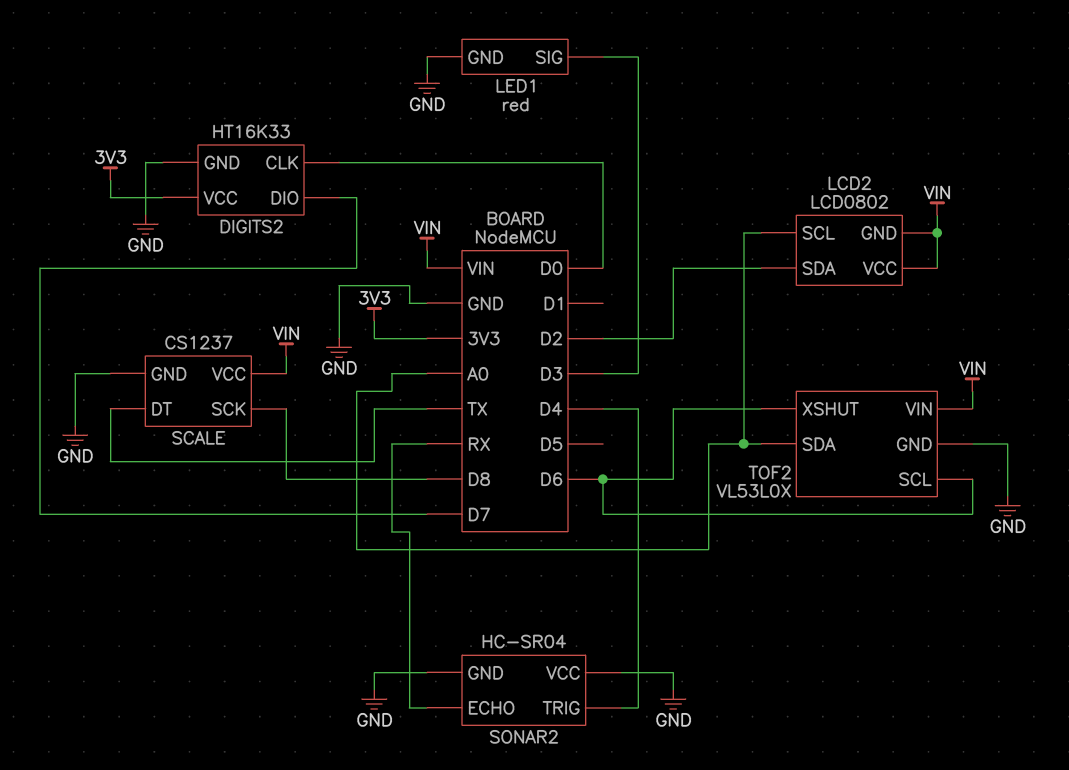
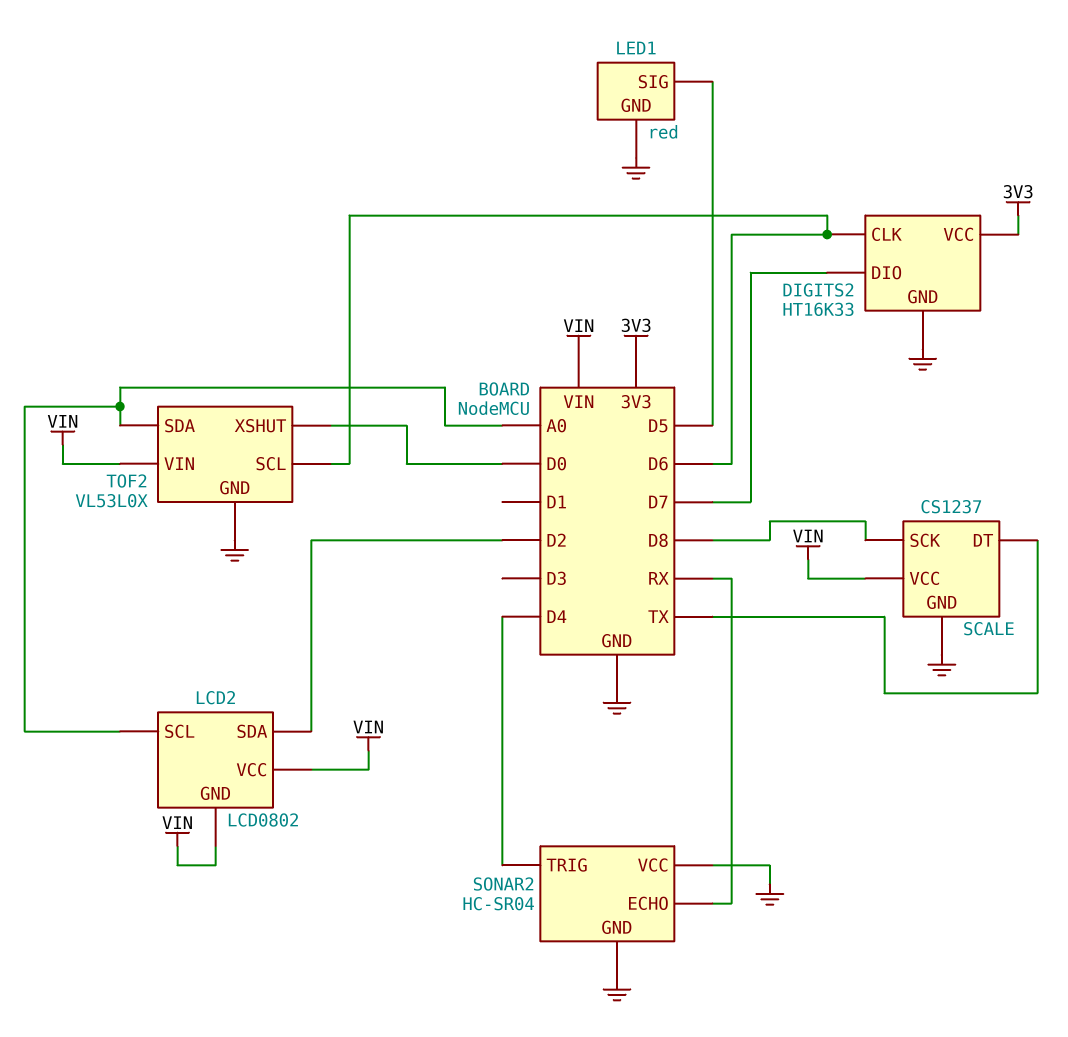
DIGITS2 pin CLK: D0 -> D6
LED1 pin SIG: D3 -> D5
TOF2 pin XSHUT: D6 -> D0

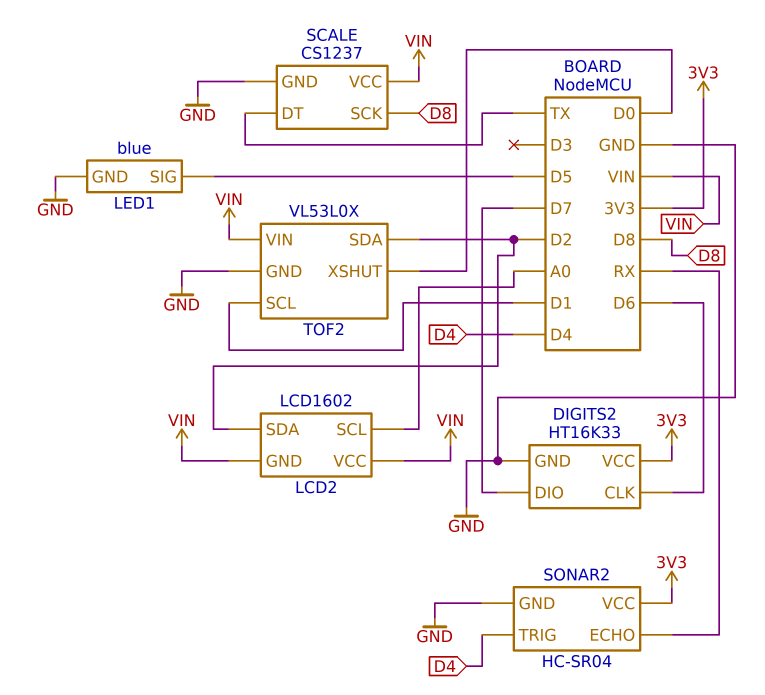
LCD2: LCD0802 -> LCD1602
LED1: red -> blue
SONAR2 pin VCC: GND -> 3V3
TOF2 pin SCL: D6 -> D1
TOF2 pin SDA: A0 -> D2

